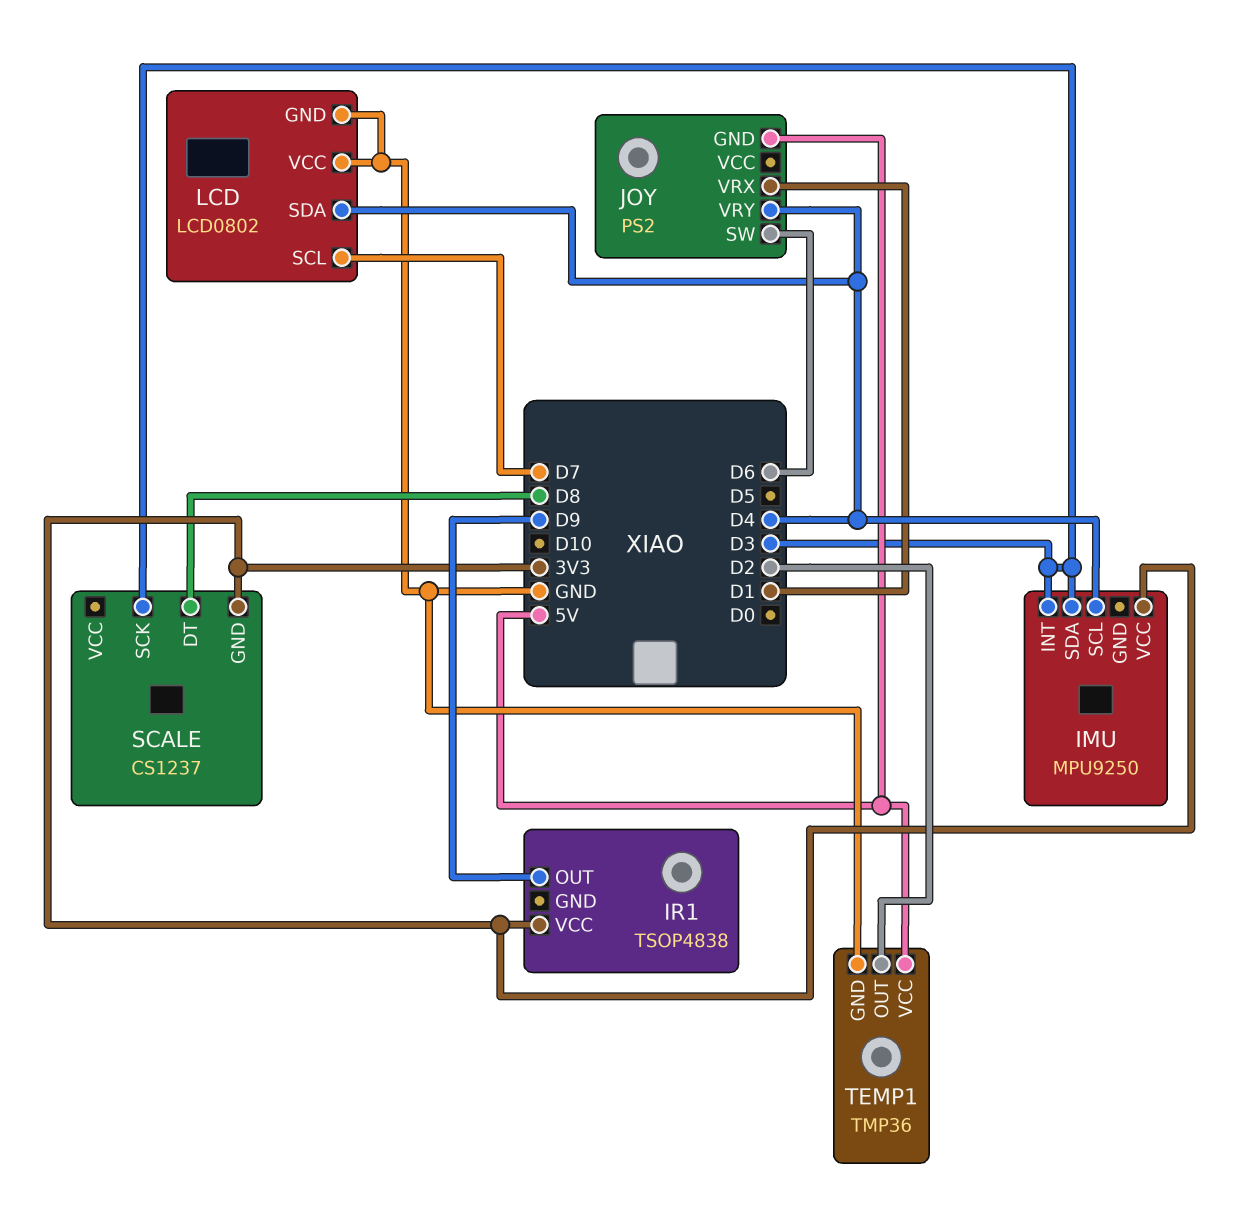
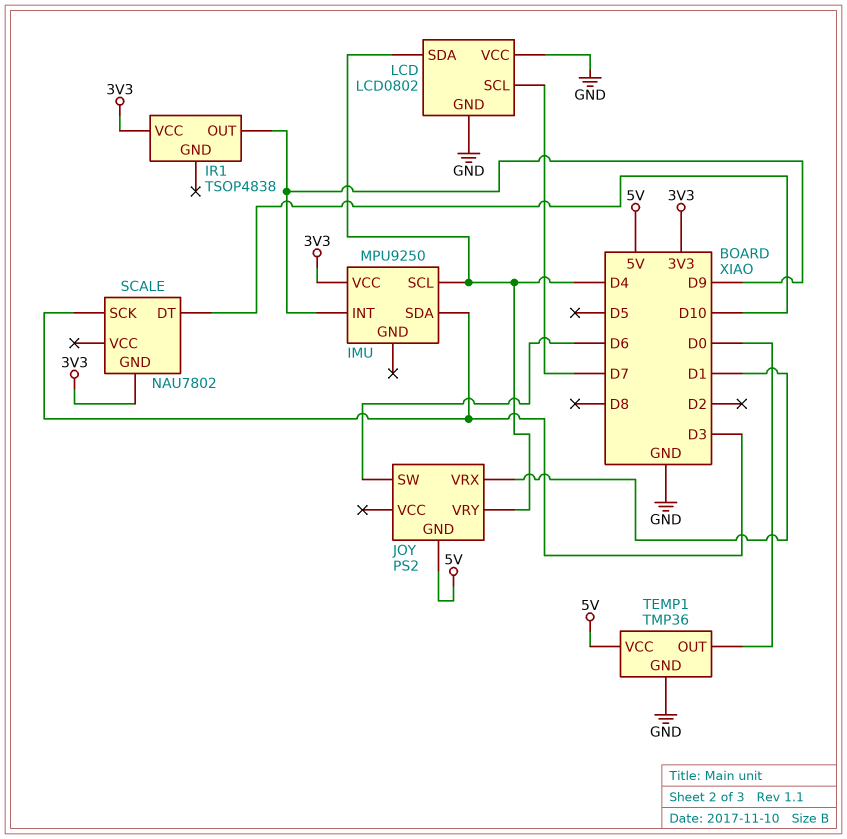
IMU pin INT: D3 -> D9
SCALE: CS1237 -> NAU7802
SCALE pin DT: D8 -> D10
TEMP1 pin OUT: D2 -> D0

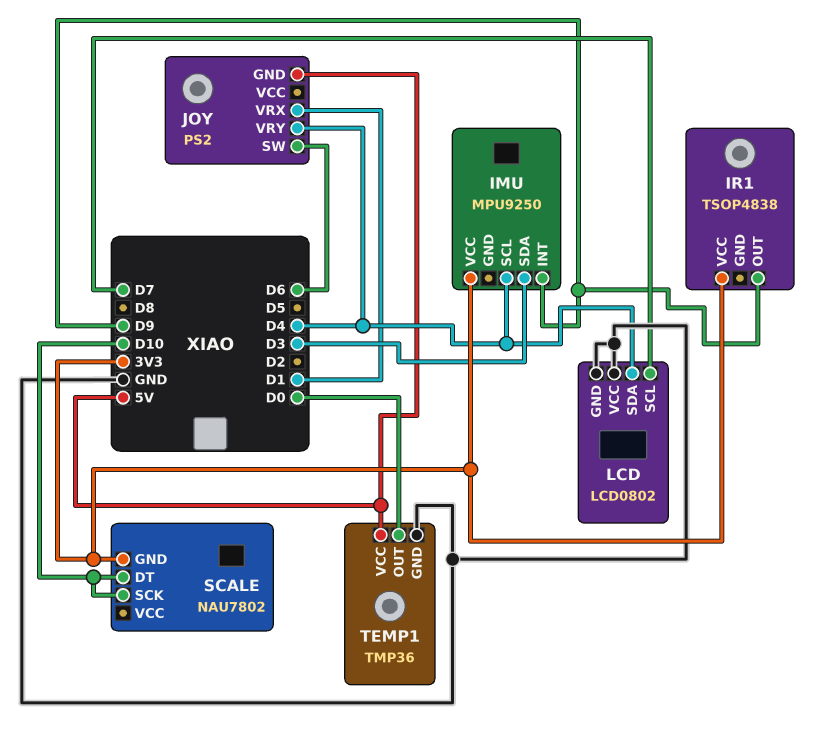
SCALE pin SCK: D3 -> D10

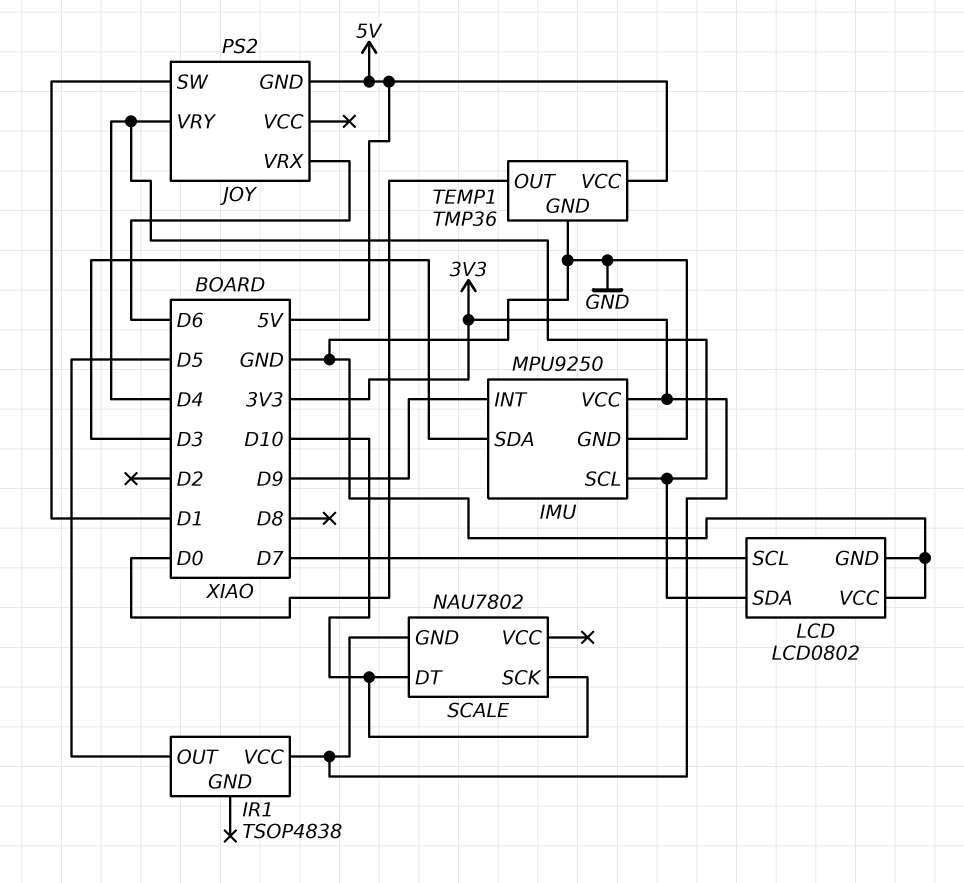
IMU pin GND: none -> GND
IR1 pin OUT: D9 -> D5
JOY pin SW: D6 -> D1
JOY pin VRX: D1 -> D6

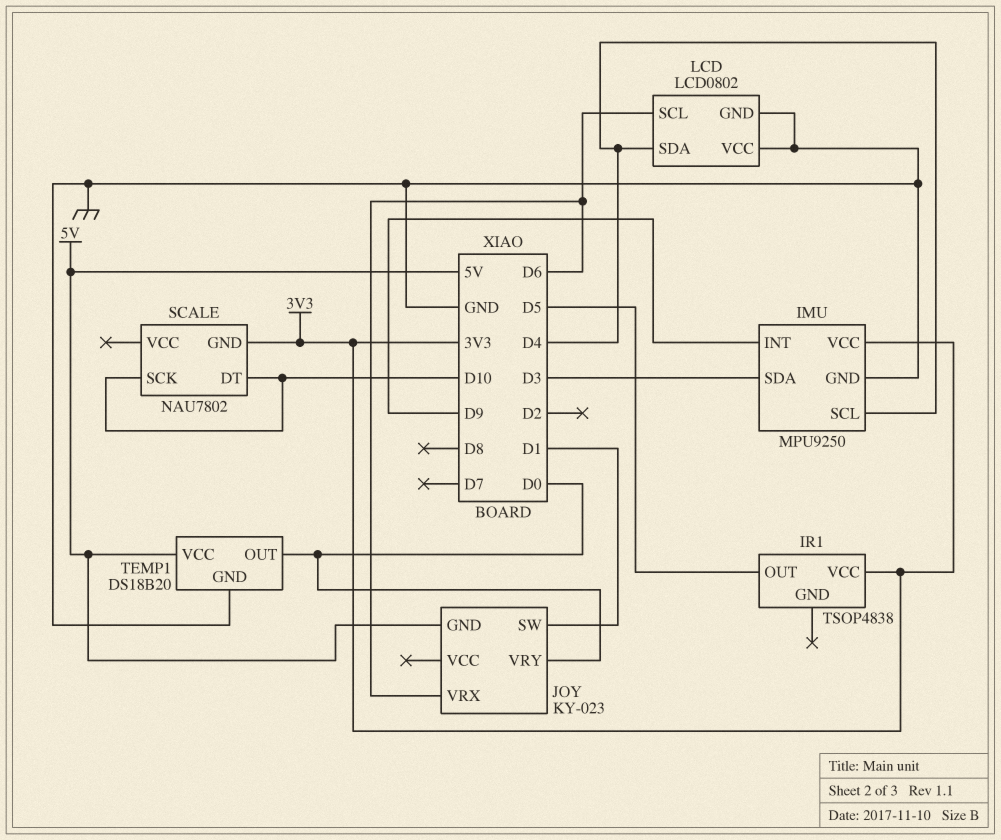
JOY: PS2 -> KY-023
JOY pin VRY: D4 -> D0
LCD pin SCL: D7 -> D6
TEMP1: TMP36 -> DS18B20

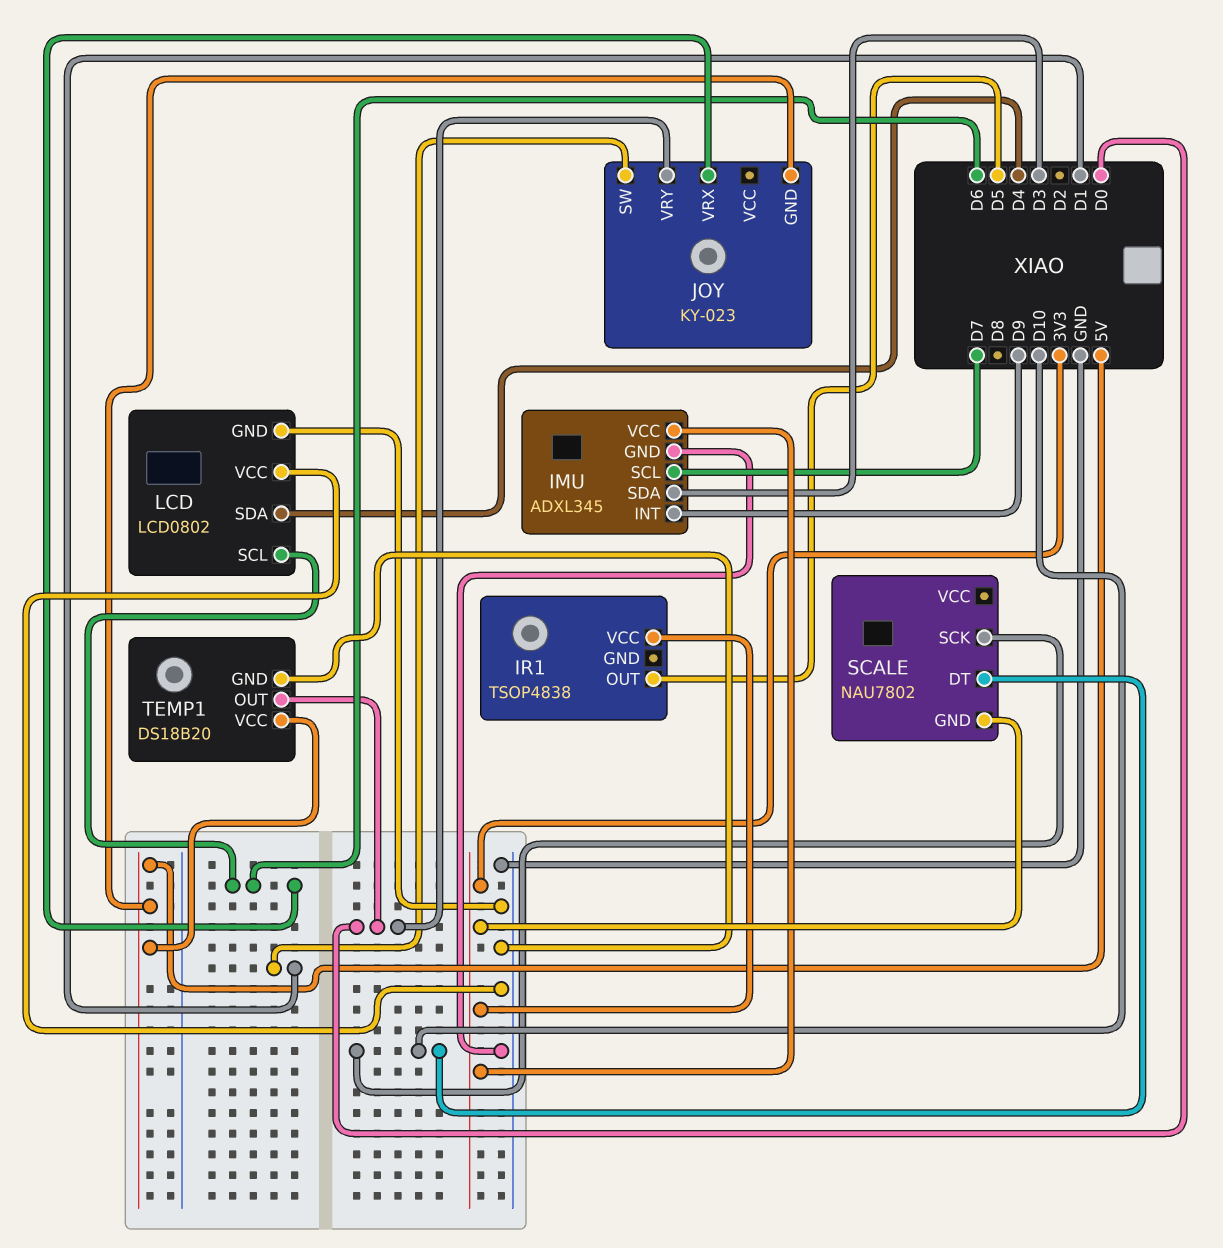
IMU: MPU9250 -> ADXL345
IMU pin SCL: D4 -> D7

